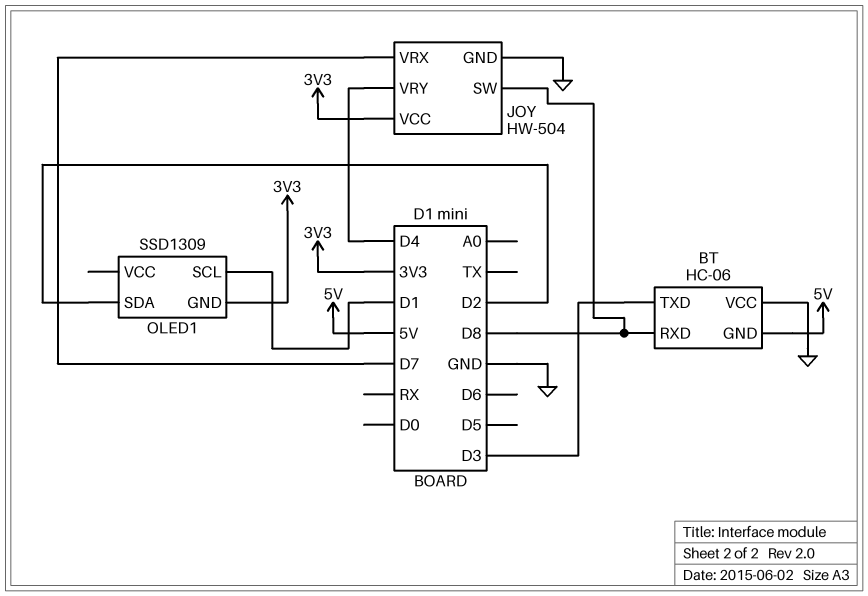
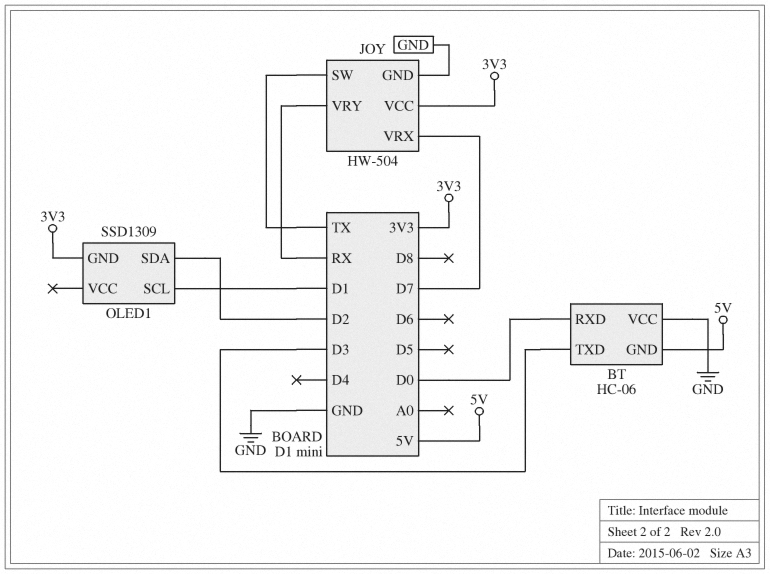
BT pin RXD: D8 -> D0
JOY pin SW: D8 -> TX
JOY pin VRY: D4 -> RX

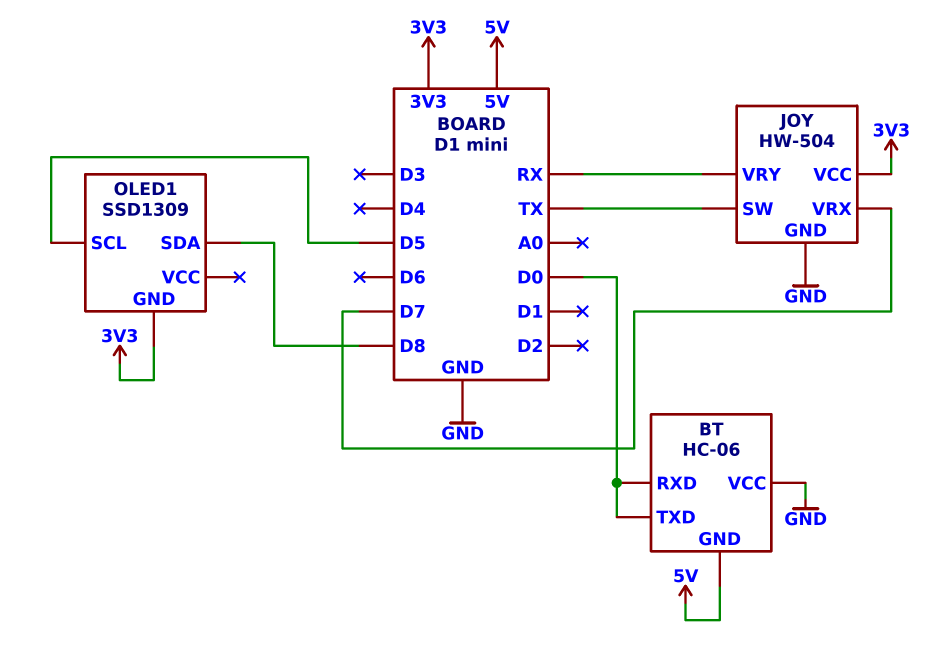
BT pin TXD: D3 -> D0
OLED1 pin SCL: D1 -> D5
OLED1 pin SDA: D2 -> D8

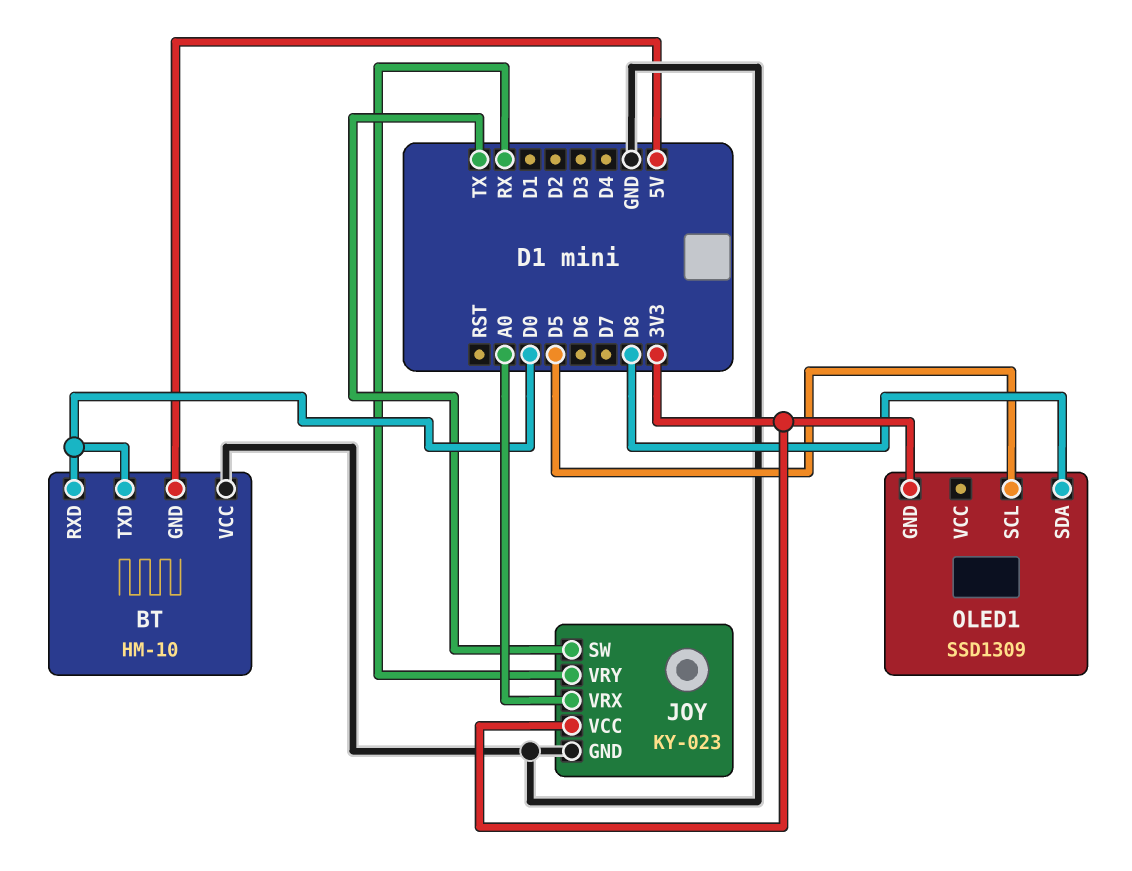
BT: HC-06 -> HM-10
JOY: HW-504 -> KY-023
JOY pin VRX: D7 -> A0

